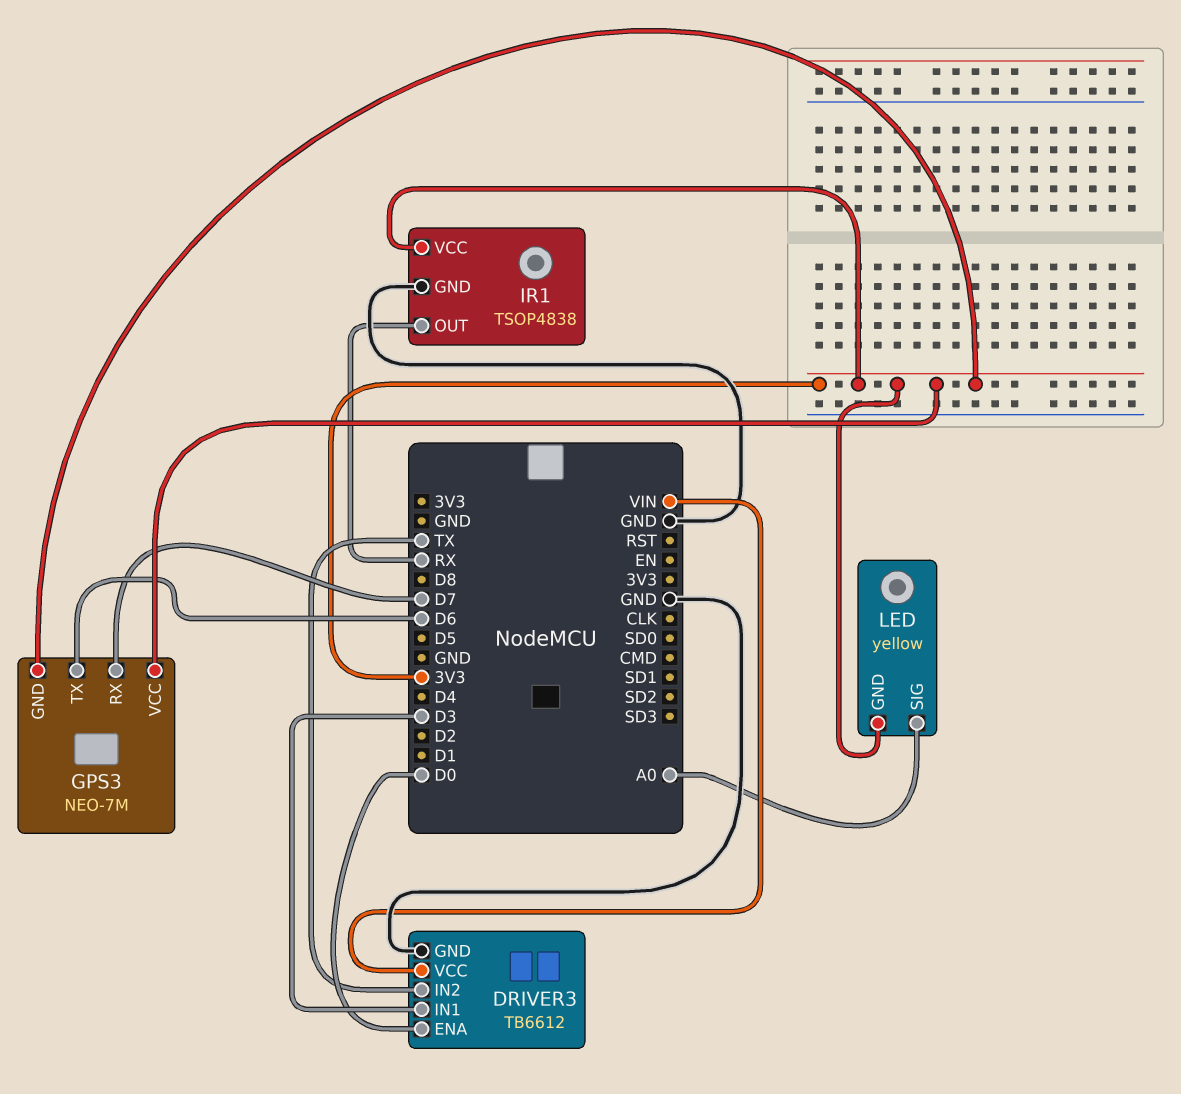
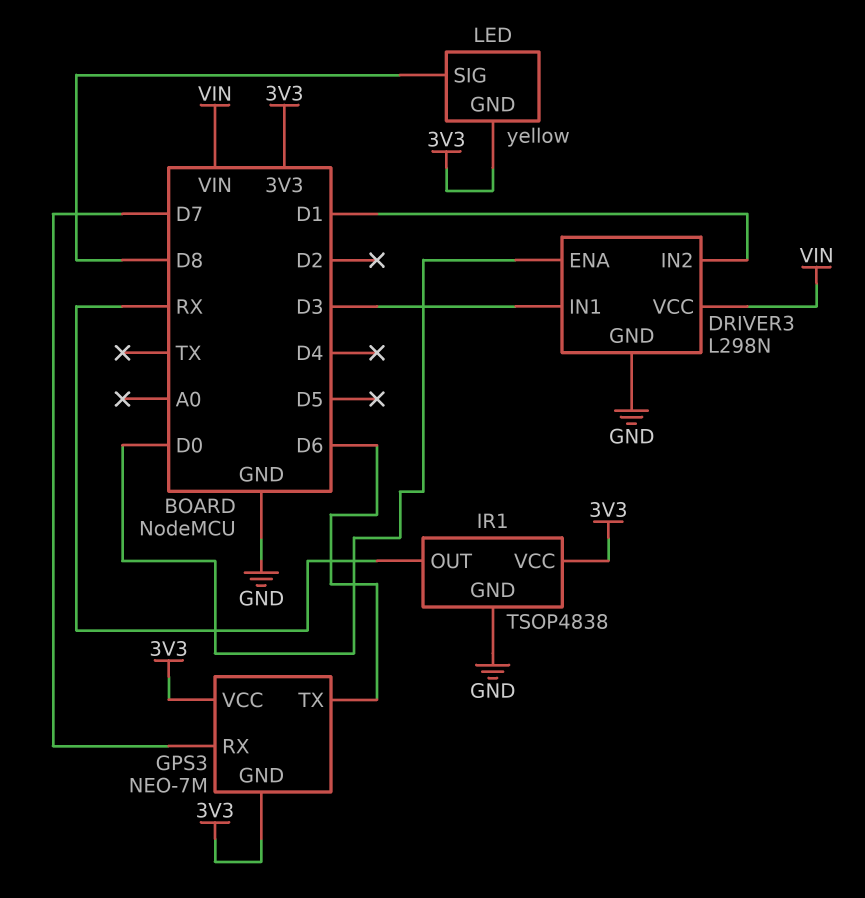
DRIVER3: TB6612 -> L298N
DRIVER3 pin IN2: TX -> D1
LED pin SIG: A0 -> D8

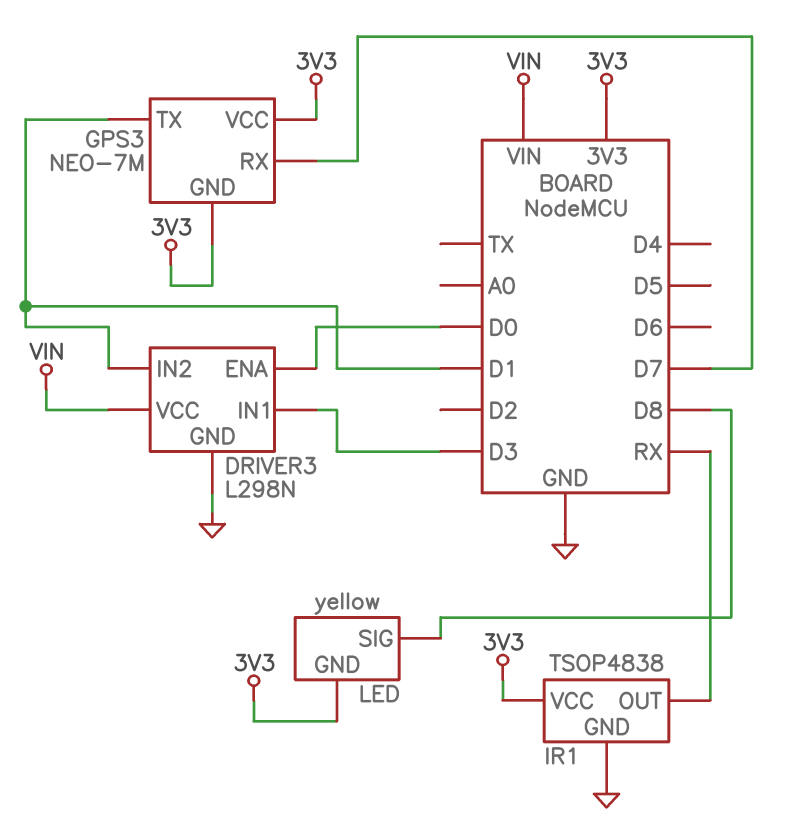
GPS3 pin TX: D6 -> D1

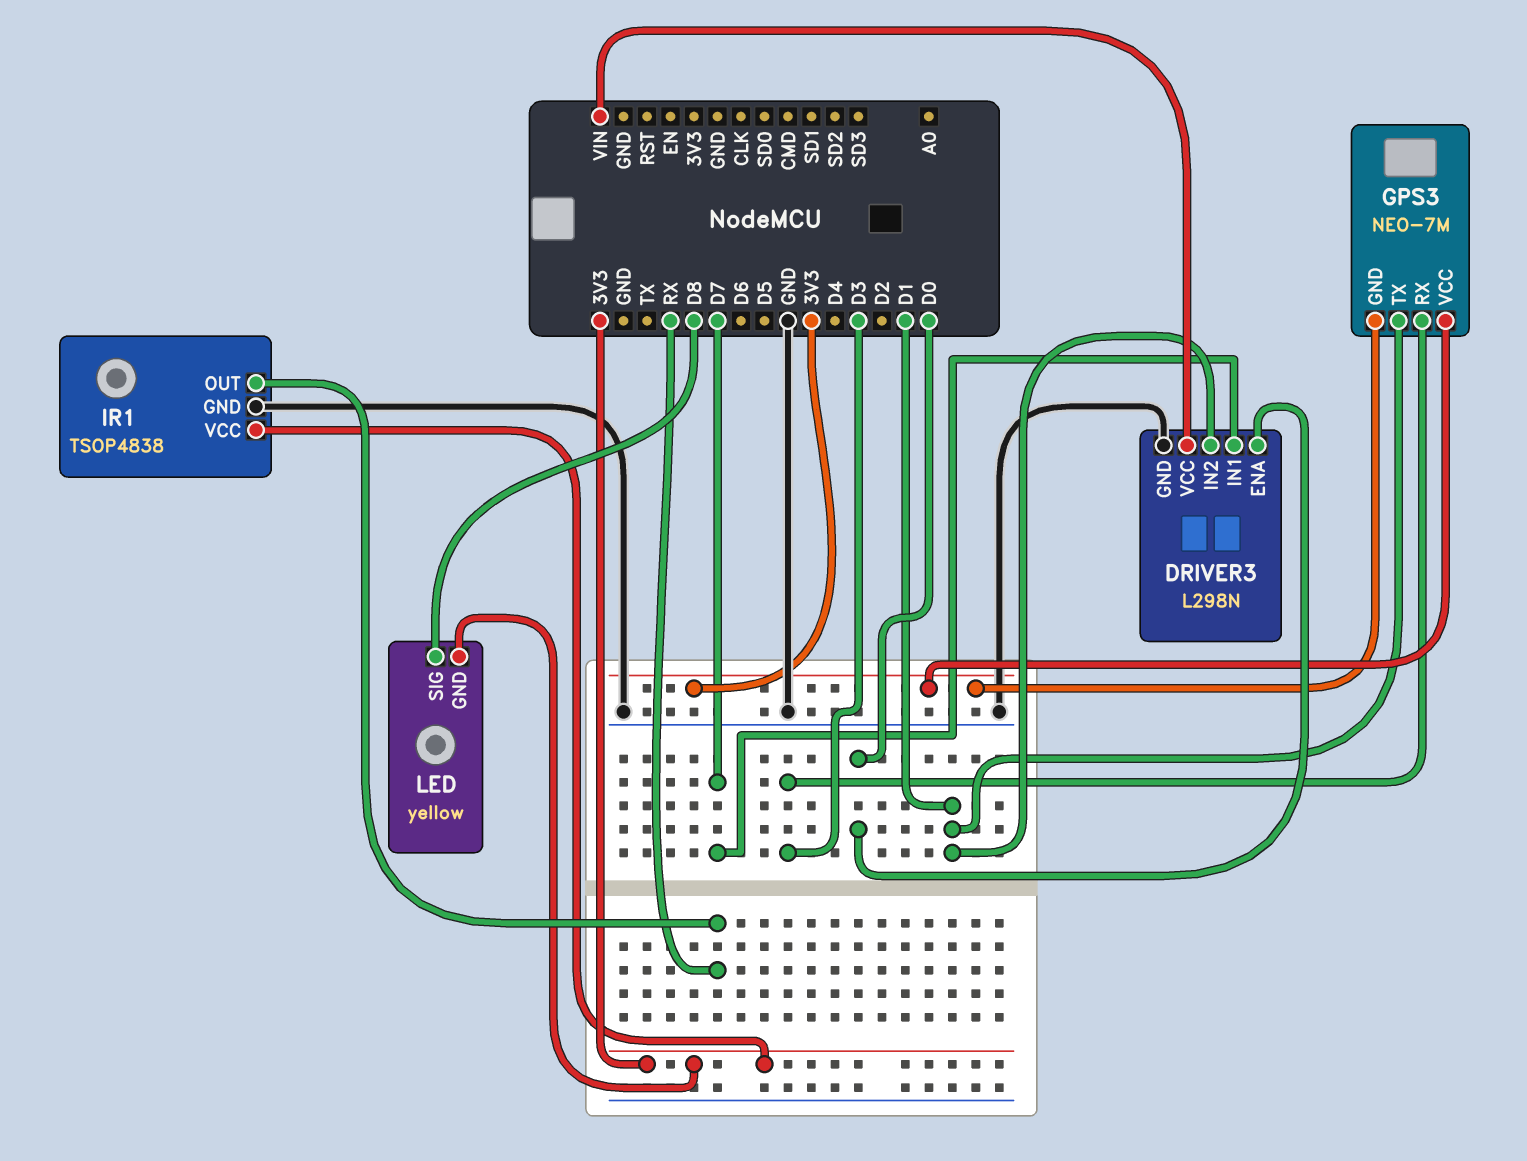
DRIVER3 pin IN1: D3 -> D7
GPS3 pin RX: D7 -> D3

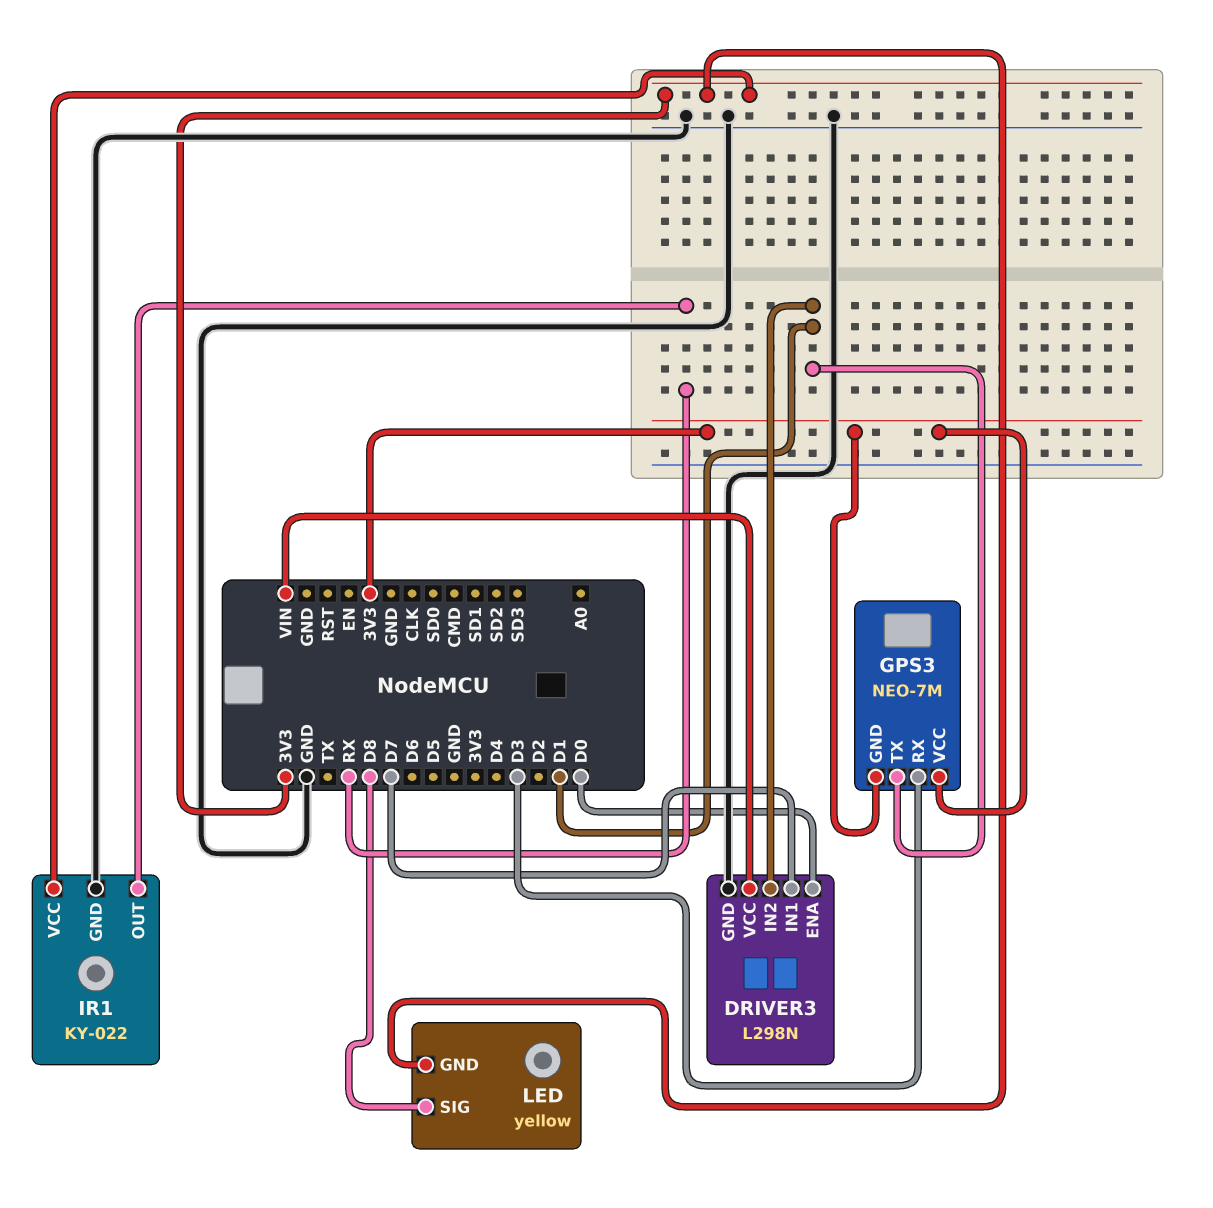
IR1: TSOP4838 -> KY-022

